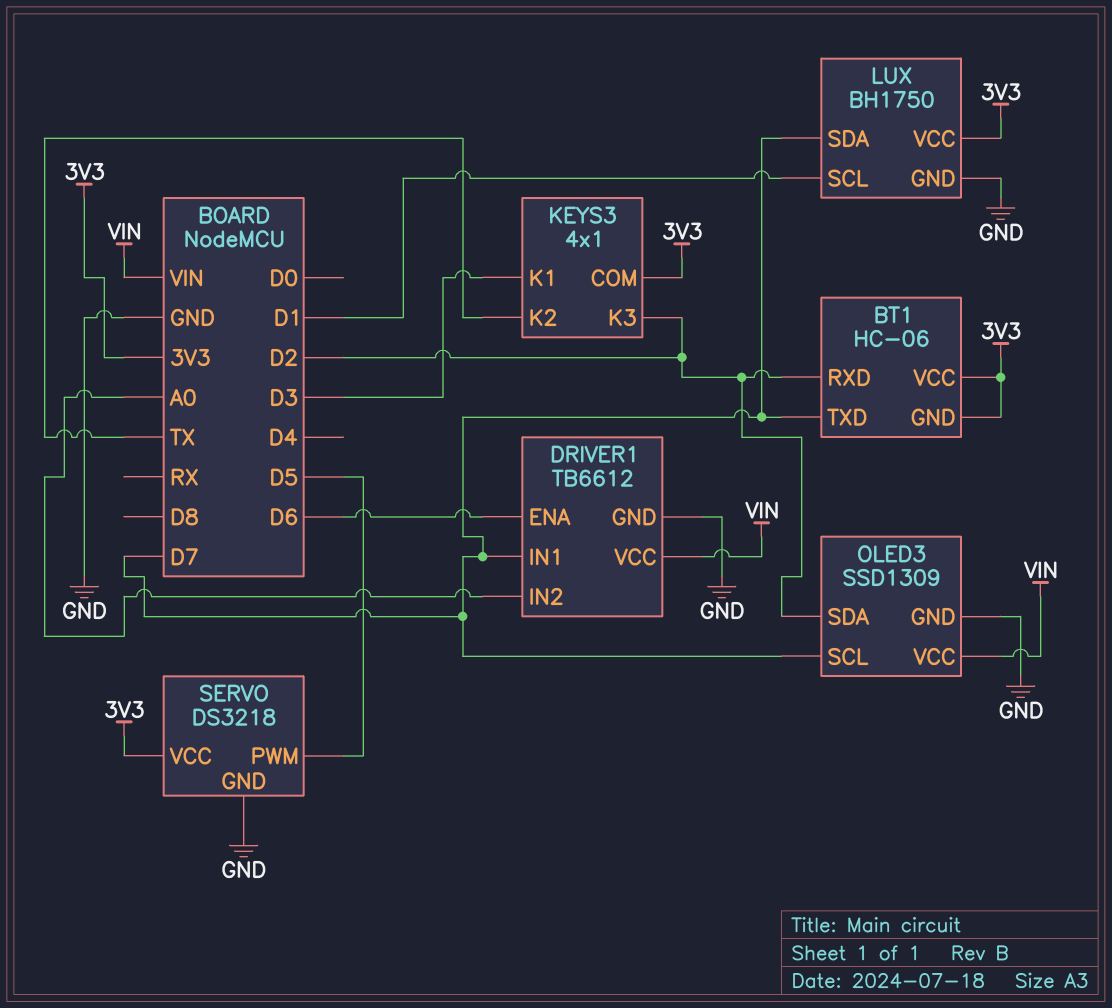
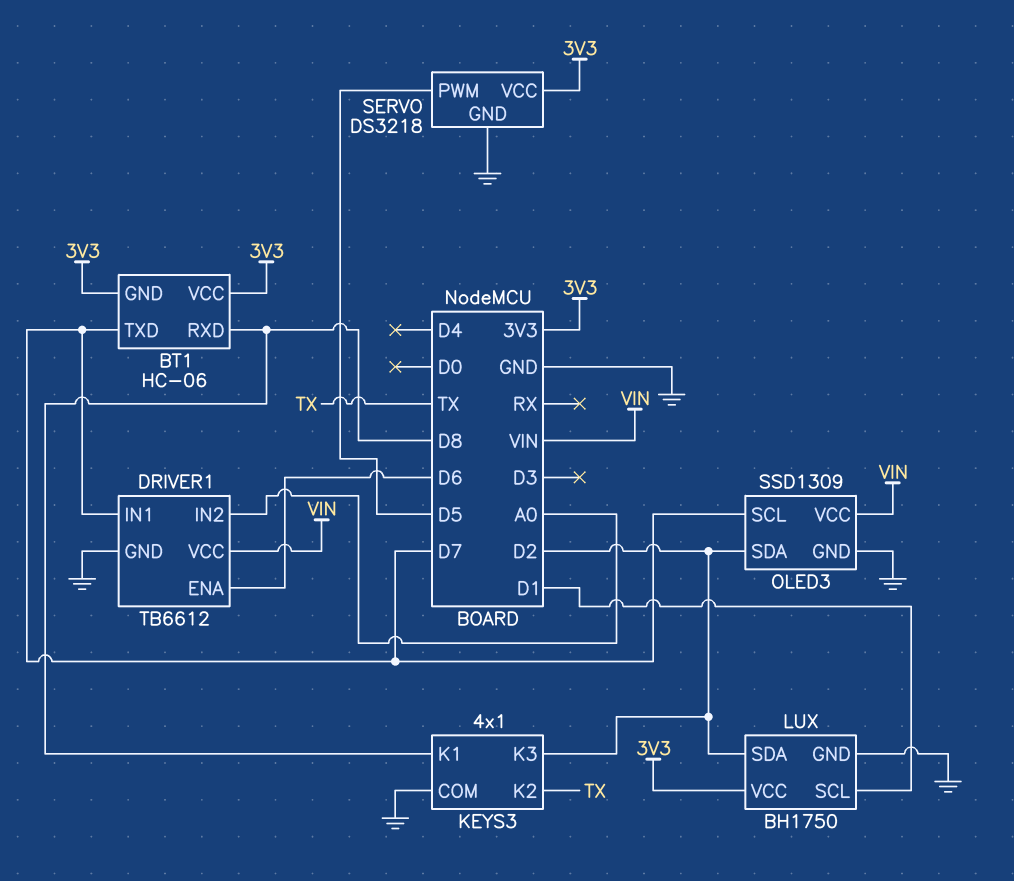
BT1 pin RXD: D2 -> D8
KEYS3 pin COM: 3V3 -> GND
KEYS3 pin K1: D3 -> D8
LUX pin SDA: D7 -> D2

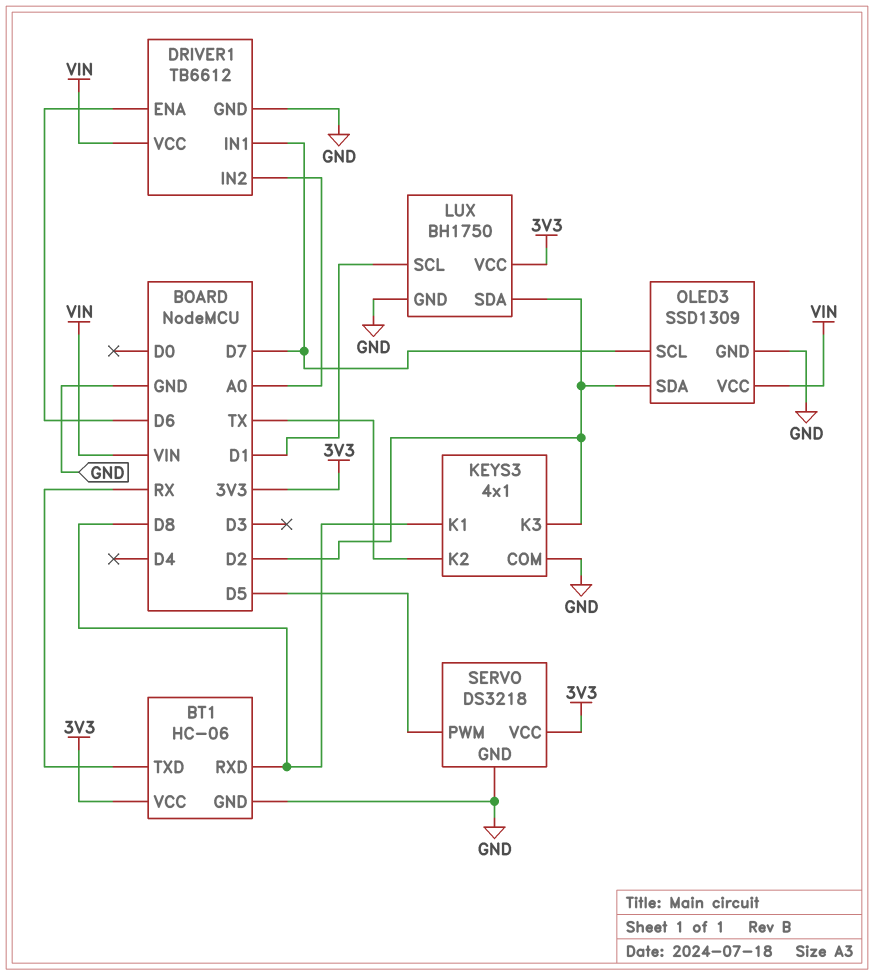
BT1 pin GND: 3V3 -> GND
BT1 pin TXD: D7 -> RX

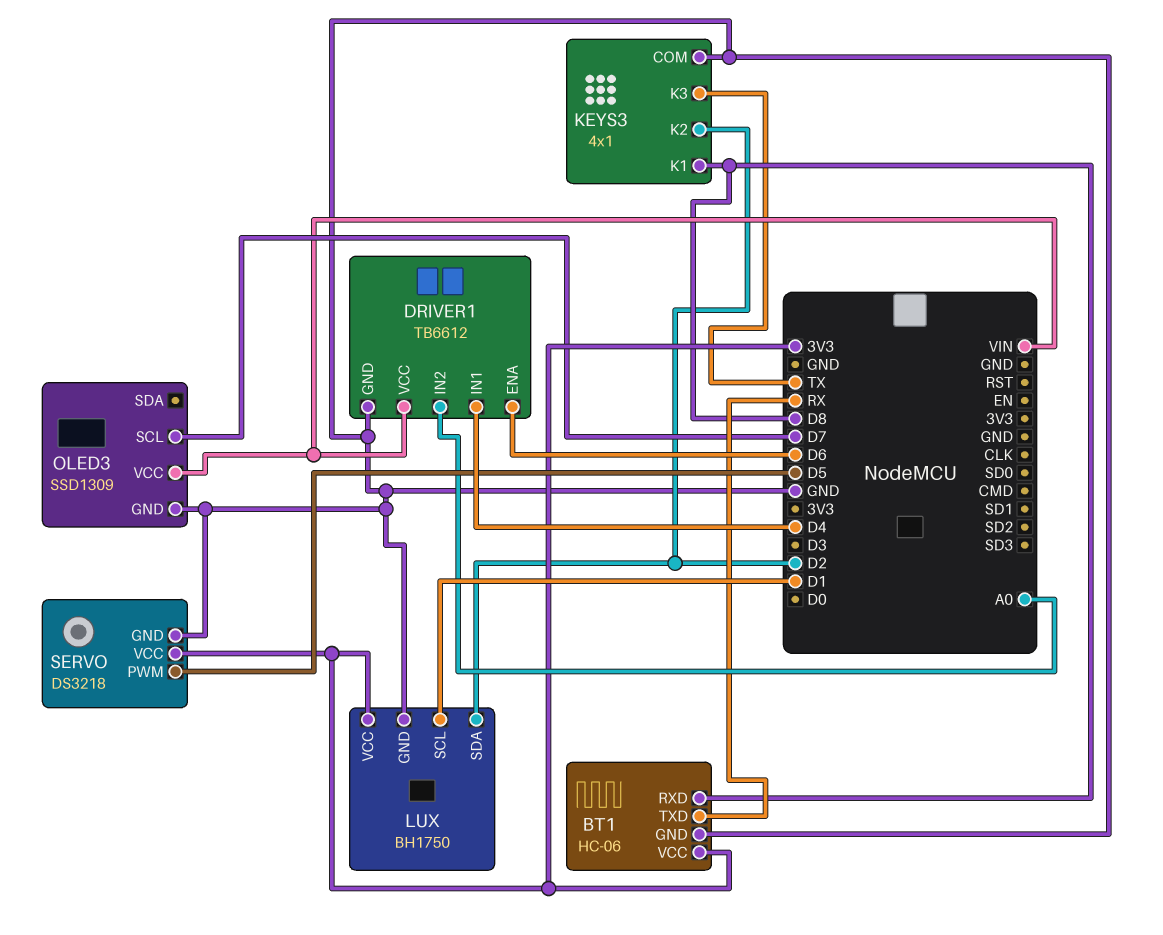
DRIVER1 pin IN1: D7 -> D4
KEYS3 pin K2: TX -> D2
KEYS3 pin K3: D2 -> TX
OLED3 pin SDA: D2 -> none

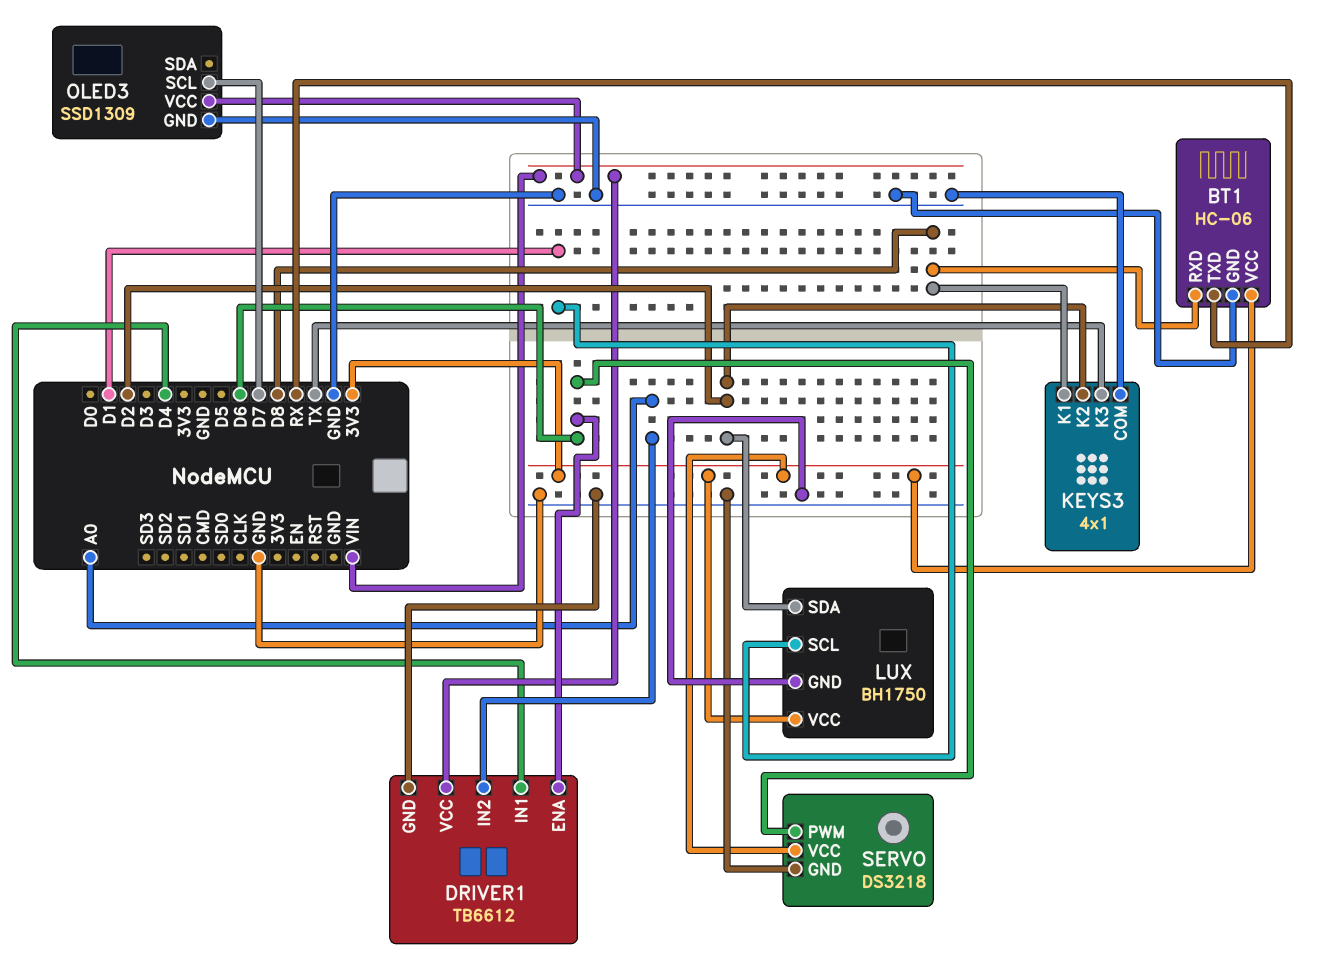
SERVO pin PWM: D5 -> D6

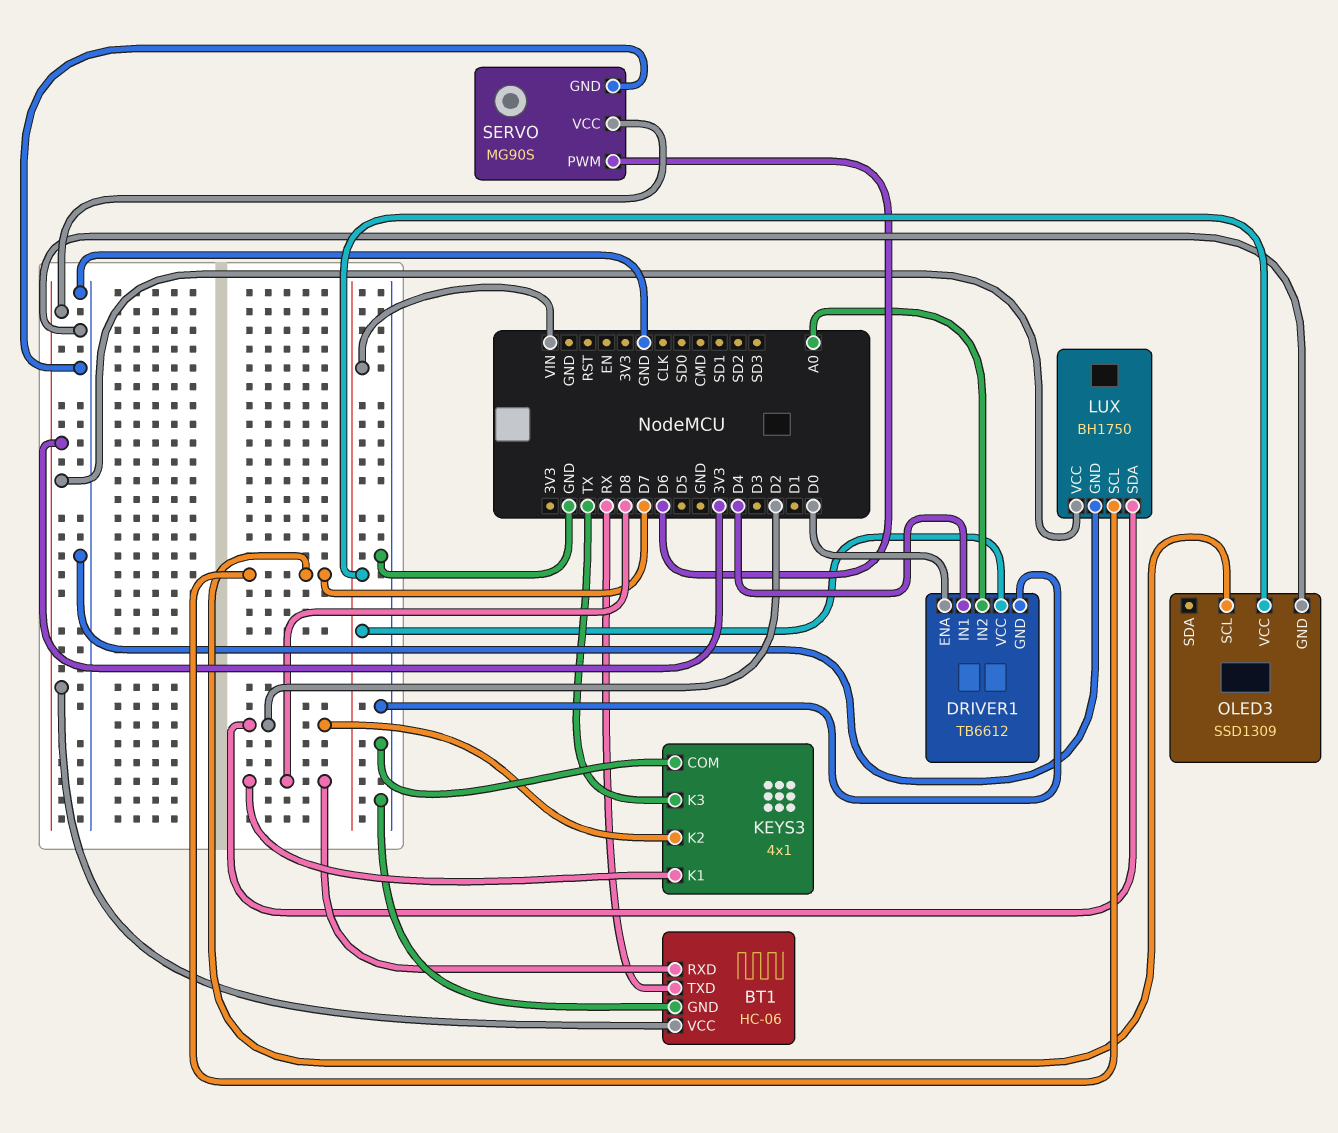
DRIVER1 pin ENA: D6 -> D0
LUX pin SCL: D1 -> D7
SERVO: DS3218 -> MG90S

